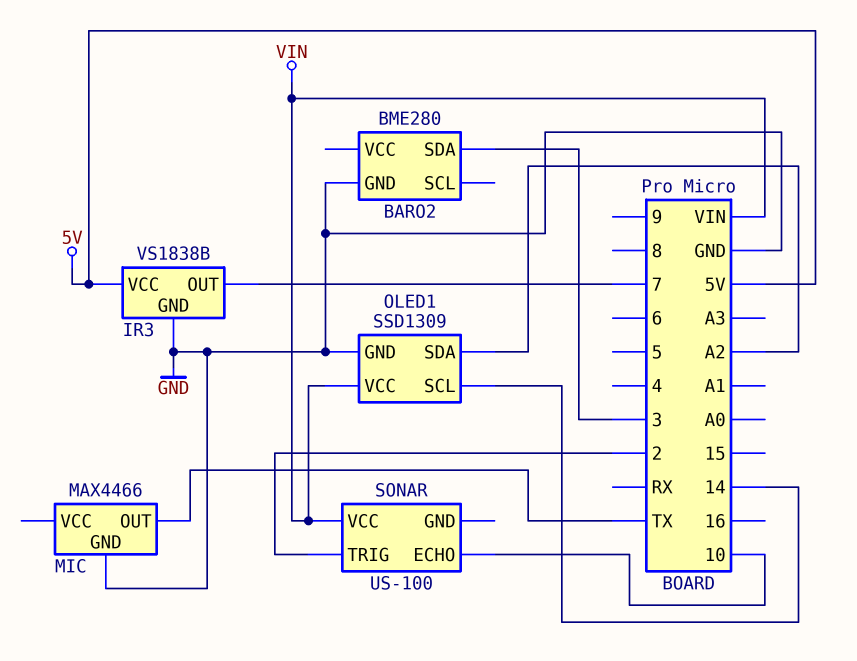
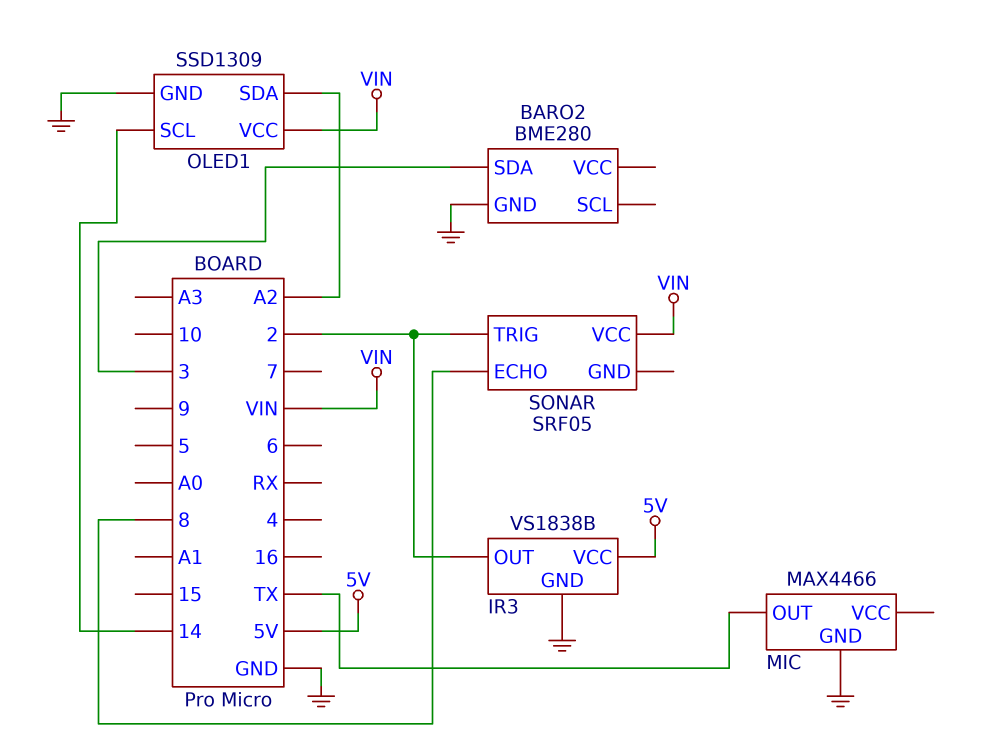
IR3 pin OUT: 7 -> 2
SONAR: US-100 -> SRF05
SONAR pin ECHO: 10 -> 8

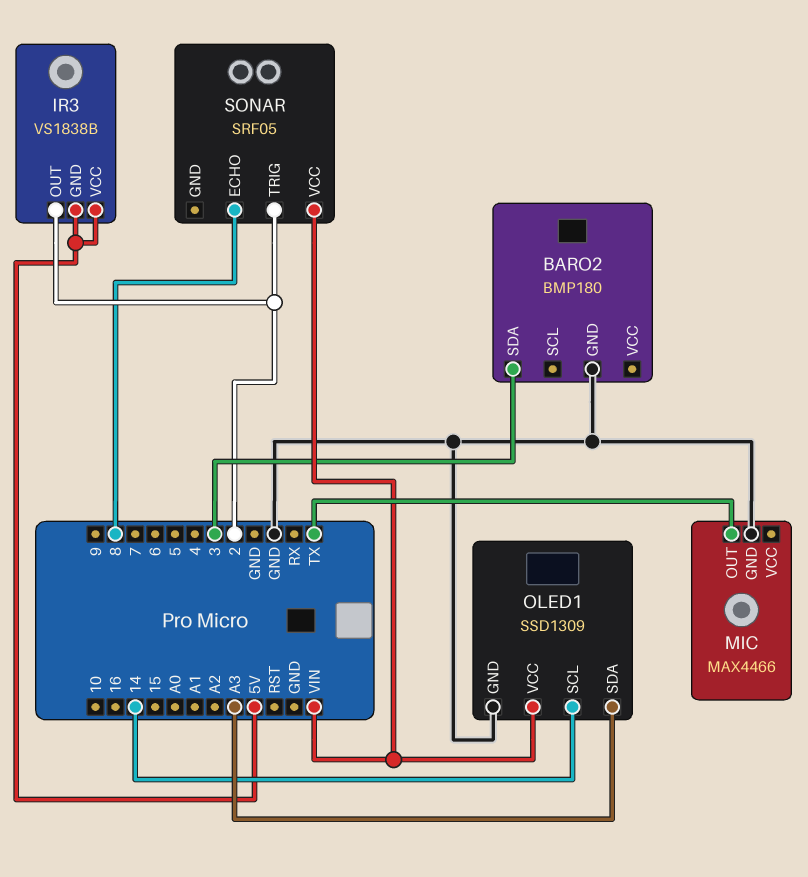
BARO2: BME280 -> BMP180
IR3 pin GND: GND -> 5V
OLED1 pin SDA: A2 -> A3

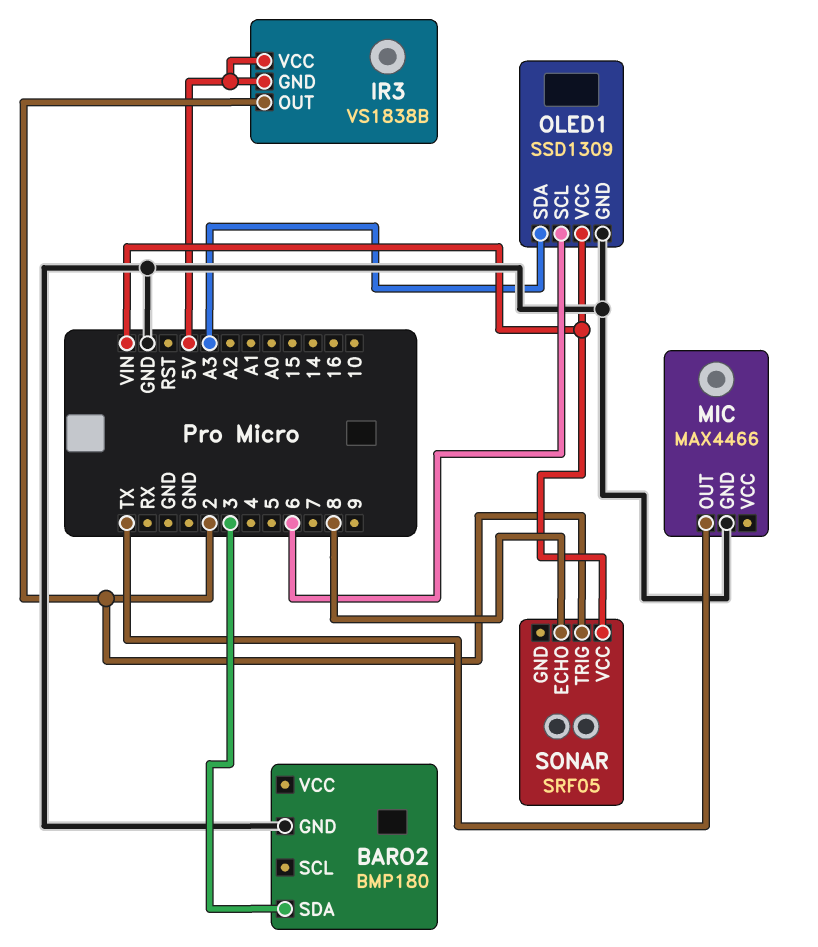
OLED1 pin SCL: 14 -> 6

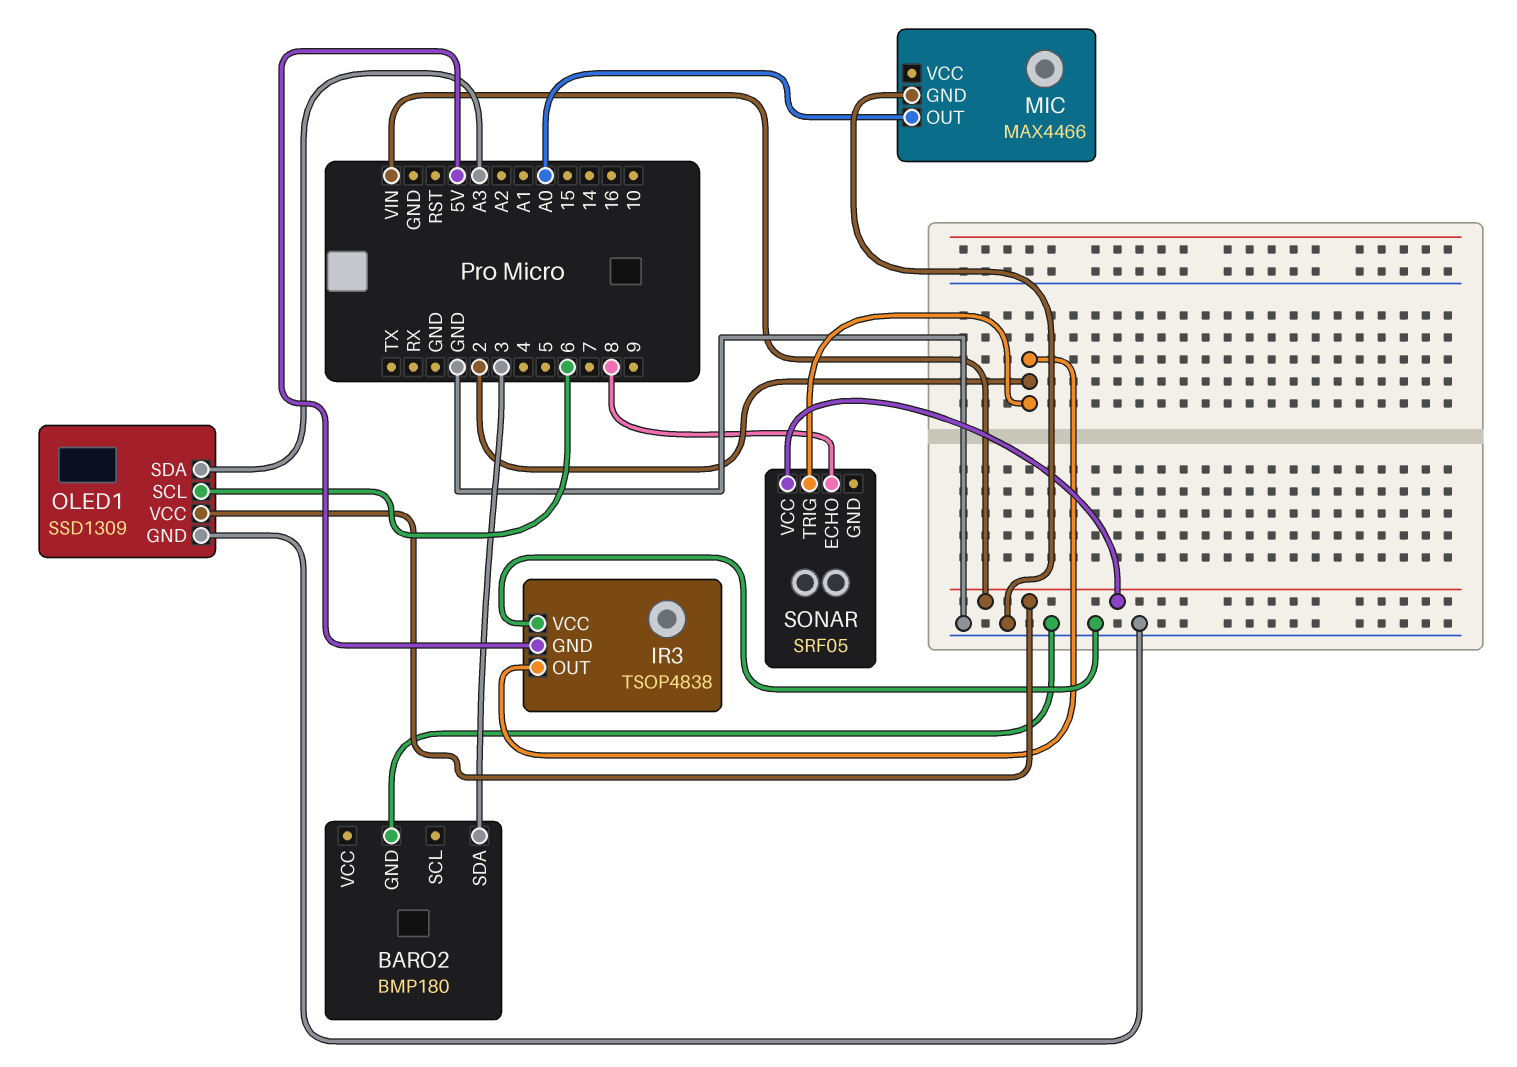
IR3: VS1838B -> TSOP4838
IR3 pin VCC: 5V -> GND
MIC pin OUT: TX -> A0

